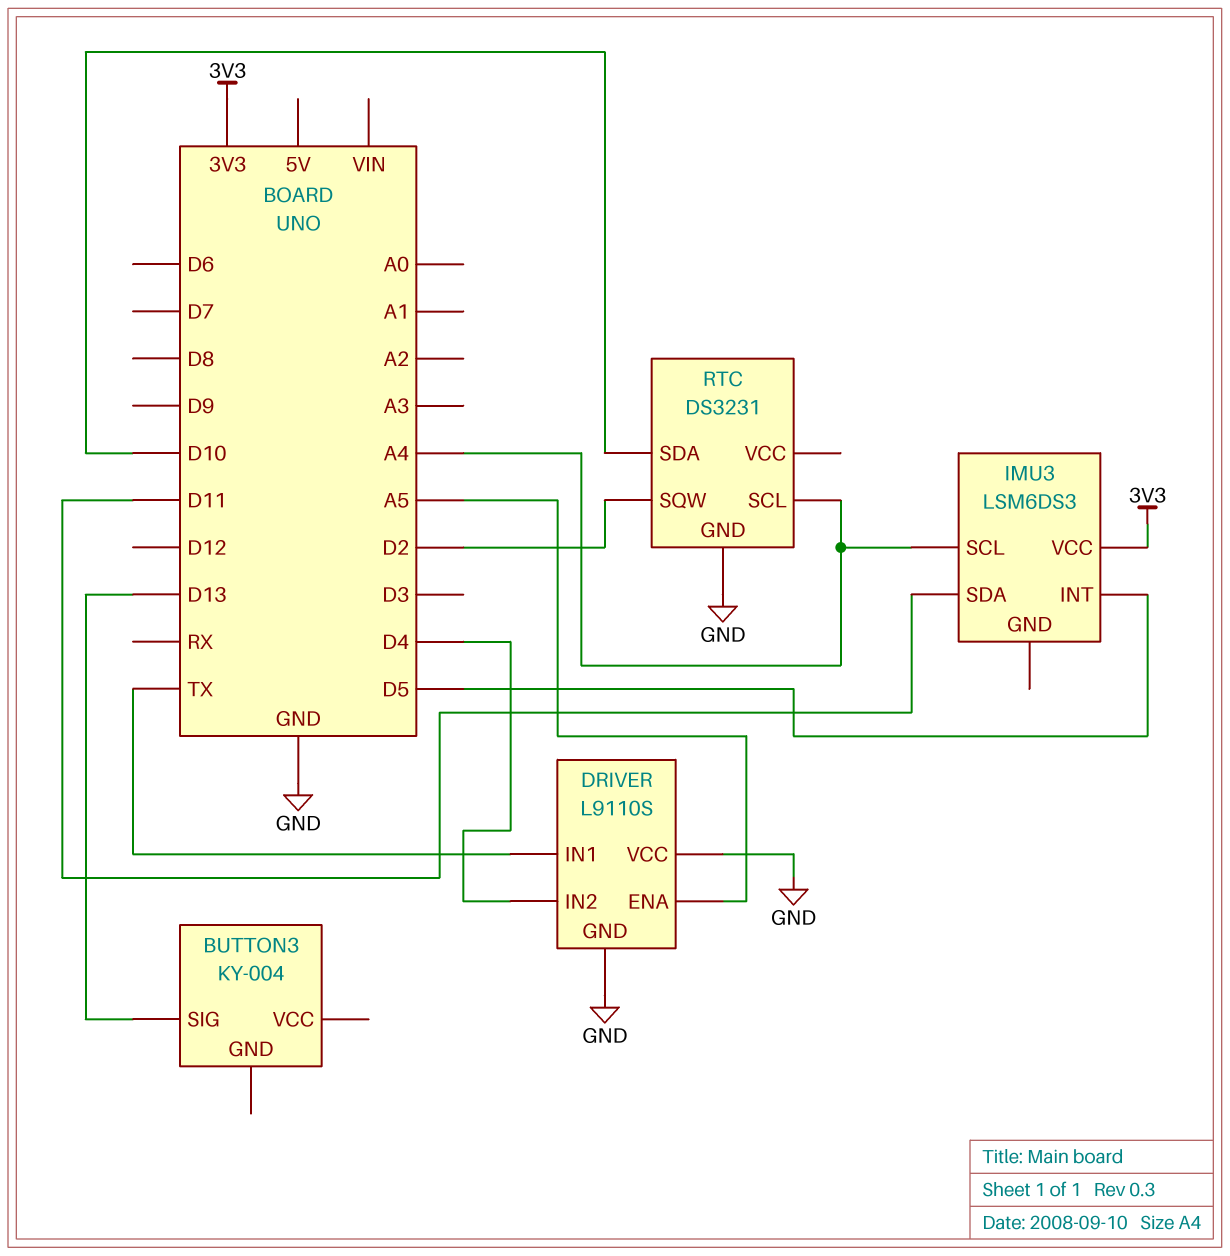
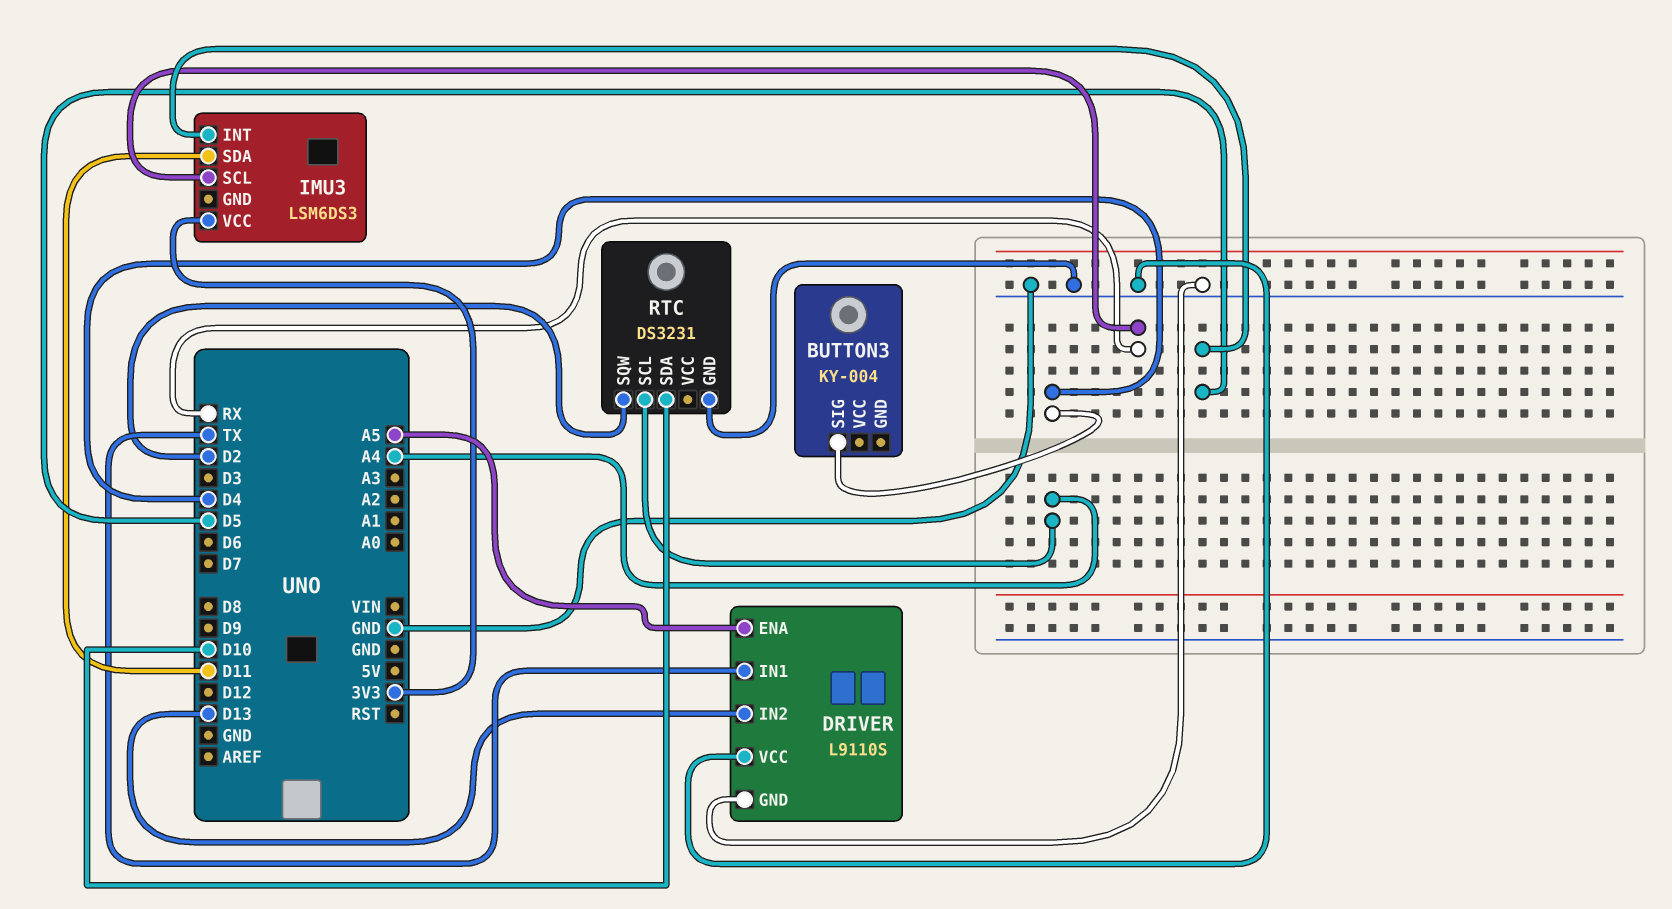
BUTTON3 pin SIG: D13 -> D4
DRIVER pin IN2: D4 -> D13
IMU3 pin SCL: A4 -> RX

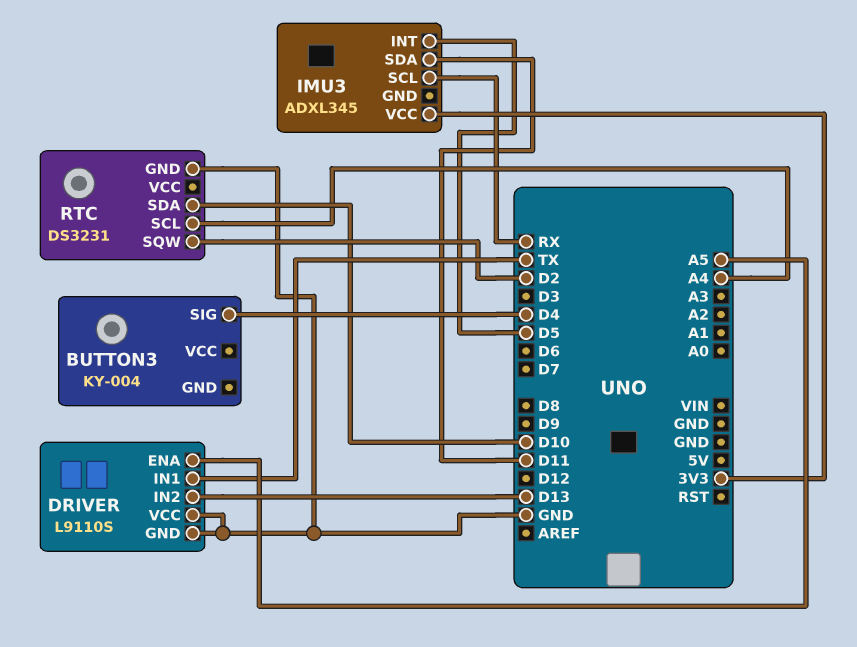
IMU3: LSM6DS3 -> ADXL345

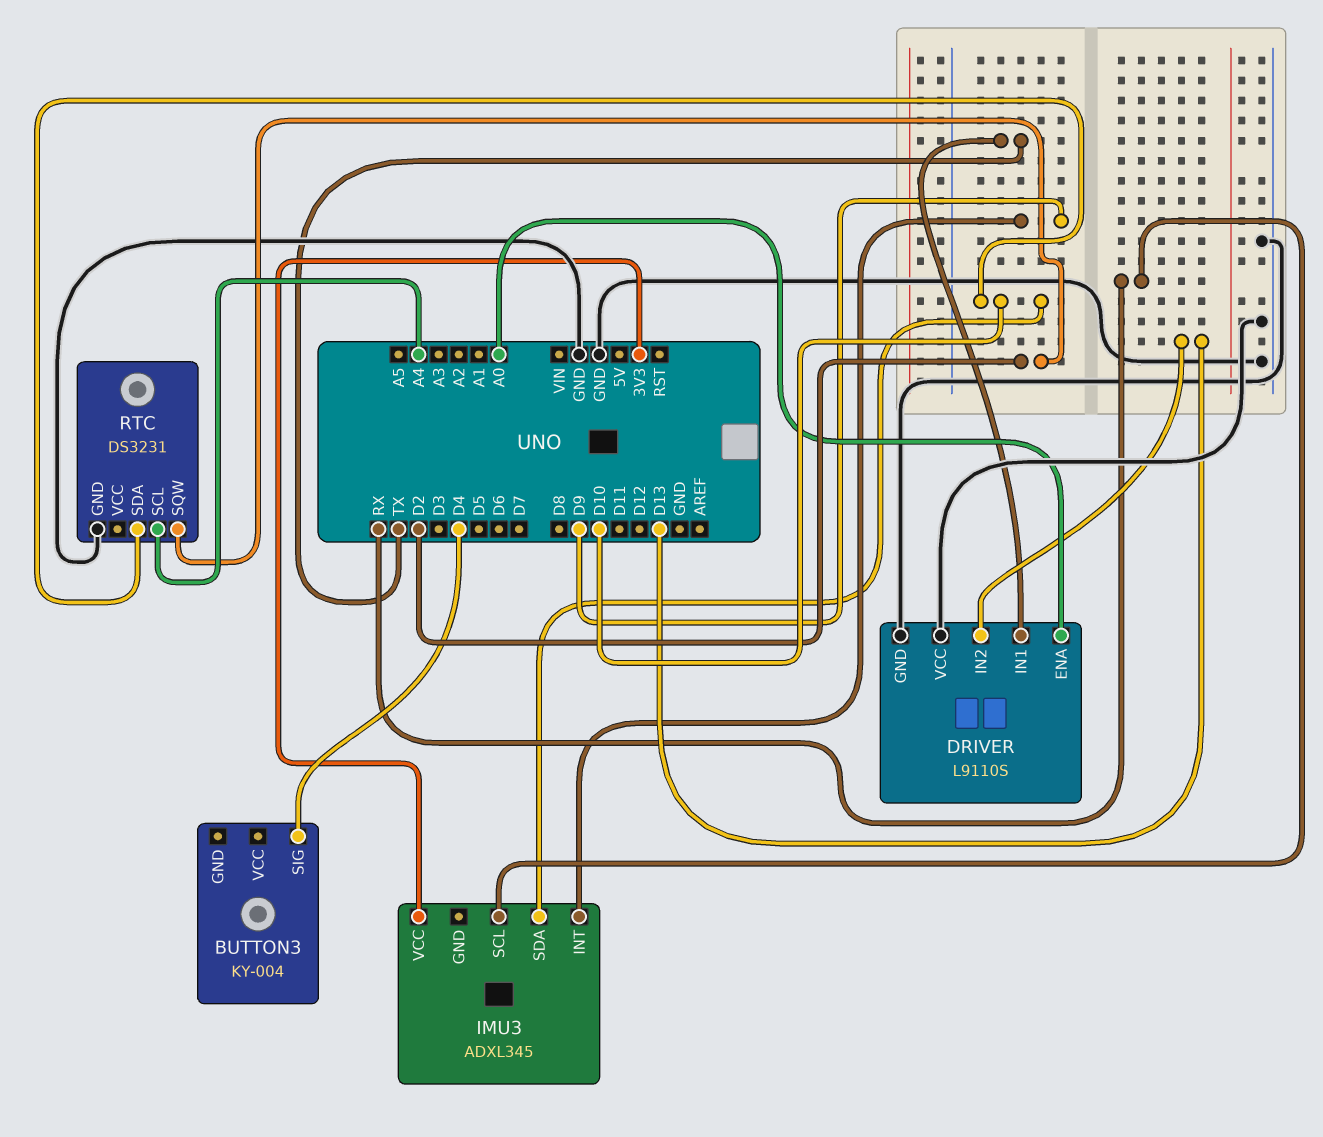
DRIVER pin ENA: A5 -> A0
IMU3 pin INT: D5 -> D9
IMU3 pin SDA: D11 -> D10

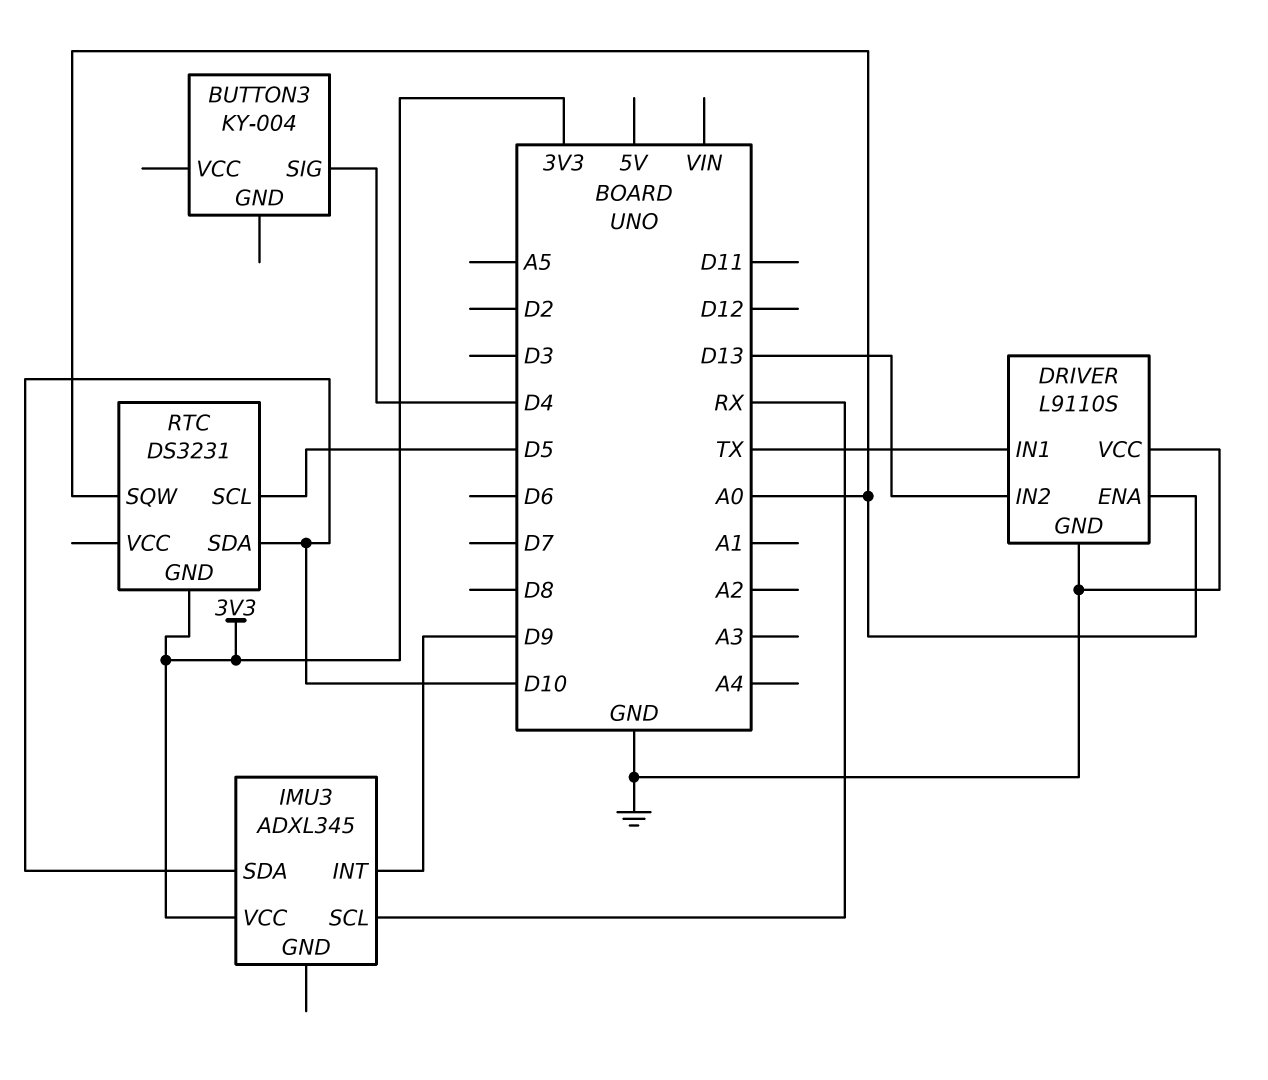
RTC pin GND: GND -> 3V3
RTC pin SCL: A4 -> D5
RTC pin SQW: D2 -> A0

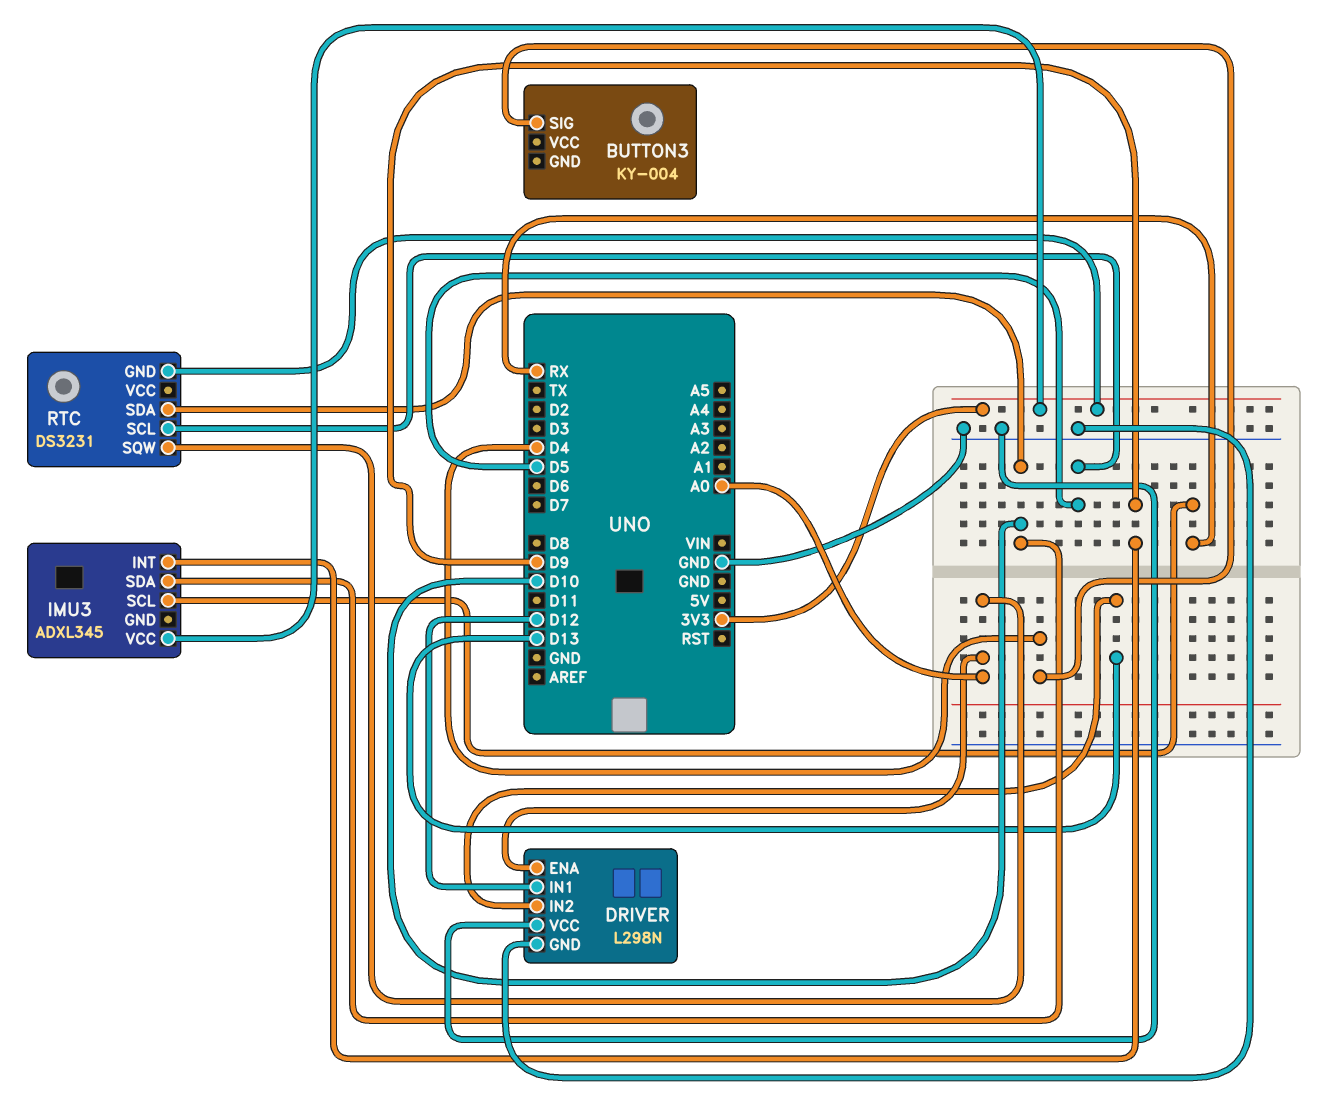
DRIVER: L9110S -> L298N
DRIVER pin IN1: TX -> D12

